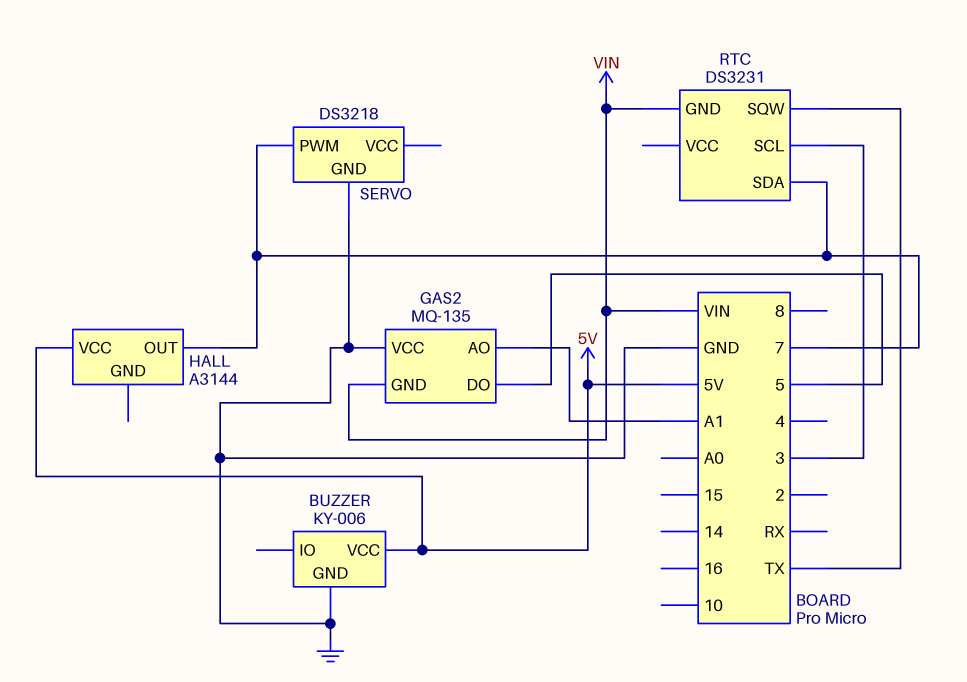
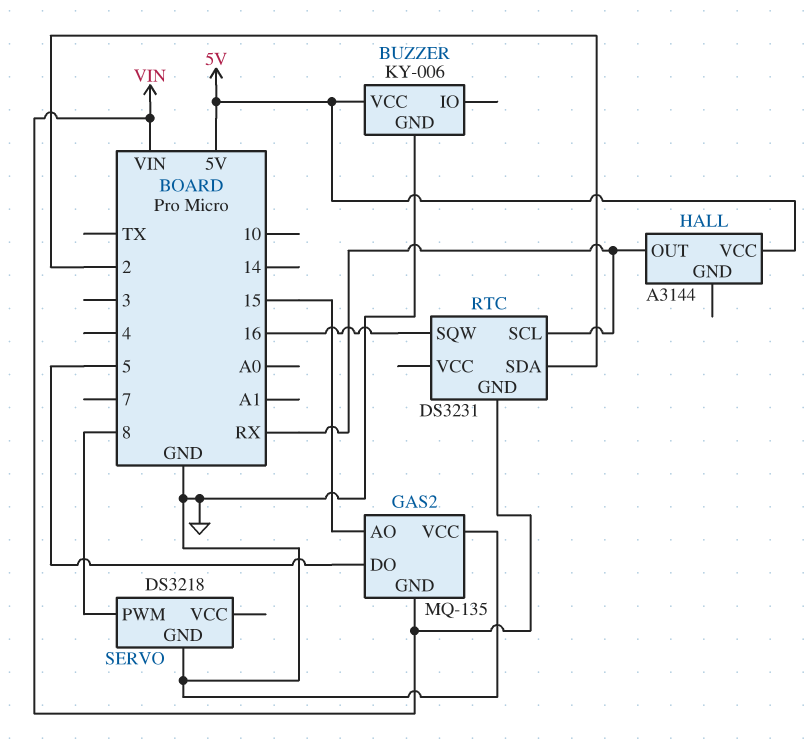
GAS2 pin AO: A1 -> 15
HALL pin OUT: 7 -> RX
RTC pin SCL: 3 -> RX
RTC pin SDA: 7 -> 2
RTC pin SQW: TX -> 16
SERVO pin PWM: 7 -> 8

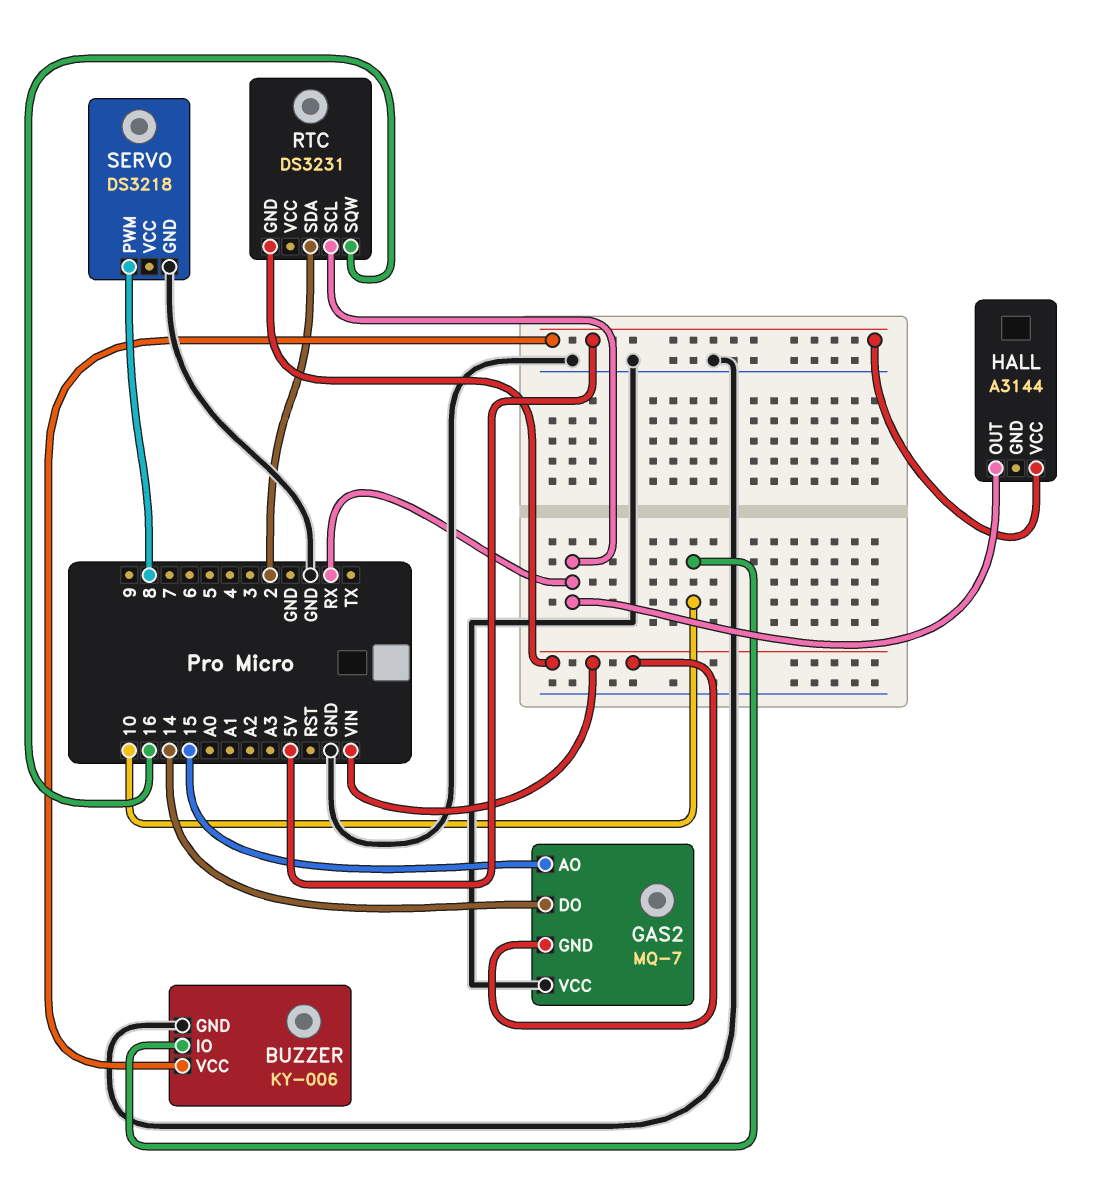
BUZZER pin IO: none -> 10
GAS2: MQ-135 -> MQ-7
GAS2 pin DO: 5 -> 14

